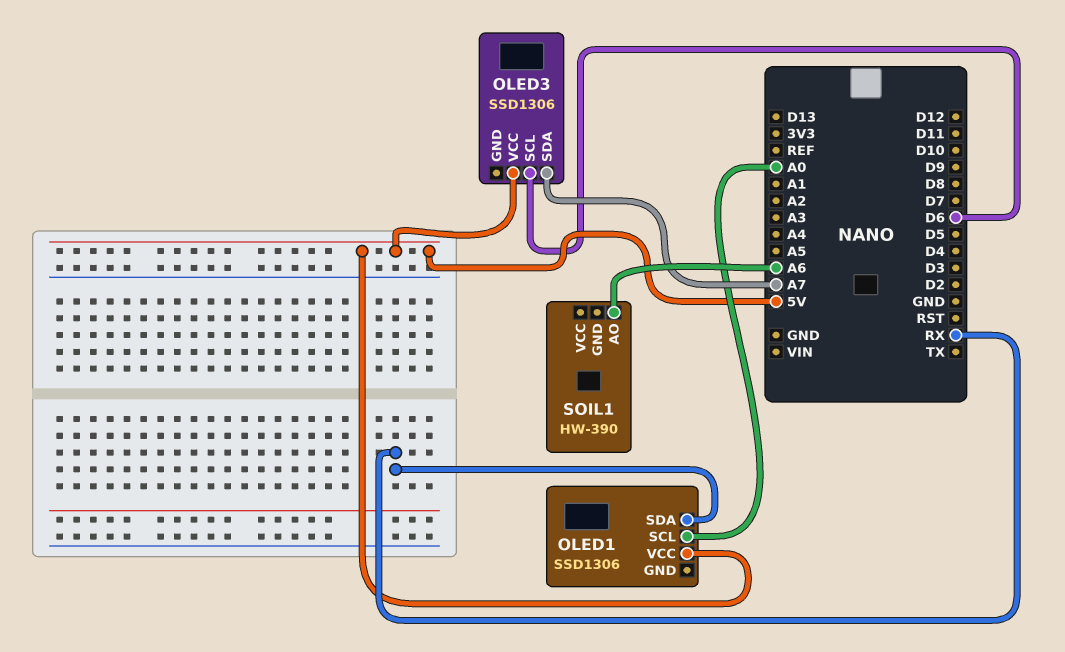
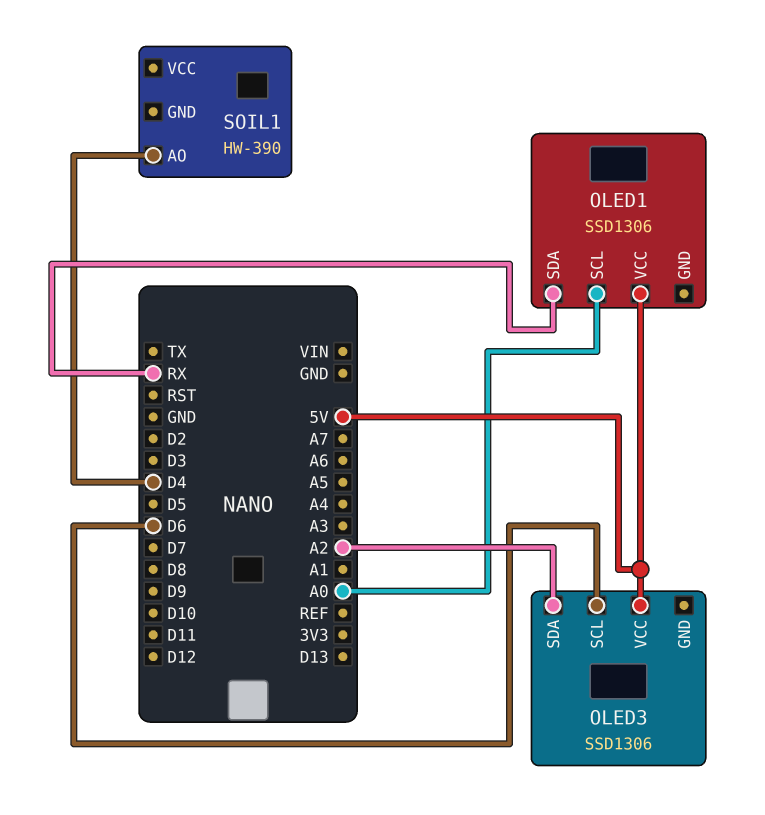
OLED3 pin SDA: A7 -> A2
SOIL1 pin AO: A6 -> D4

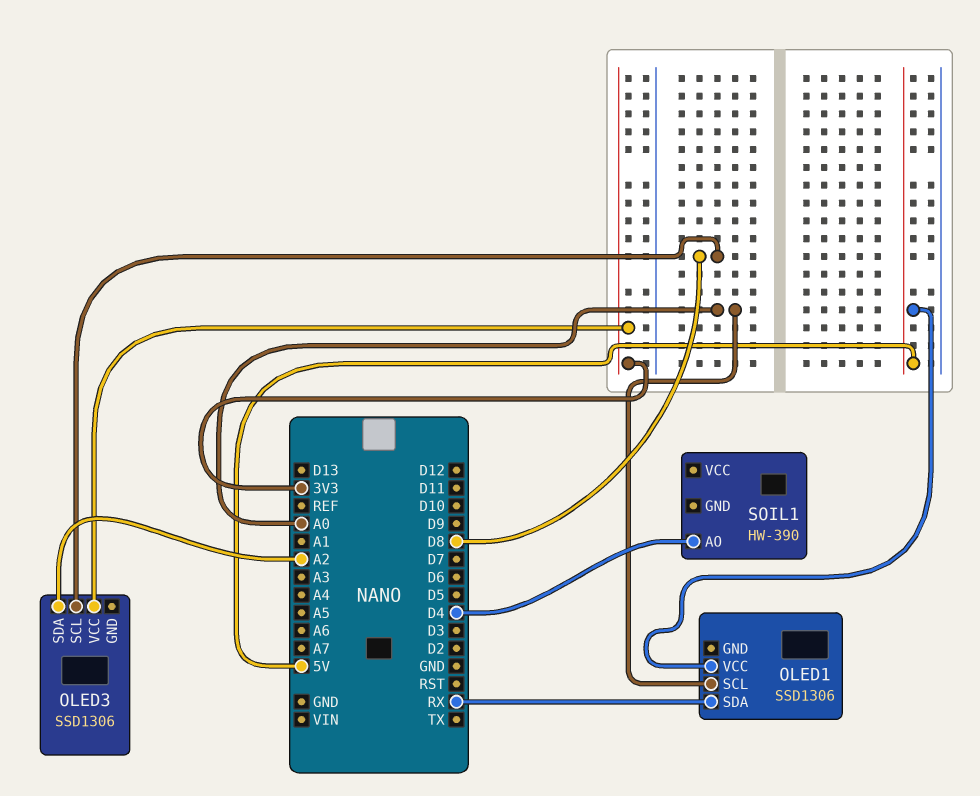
OLED3 pin SCL: D6 -> D8
OLED3 pin VCC: 5V -> 3V3

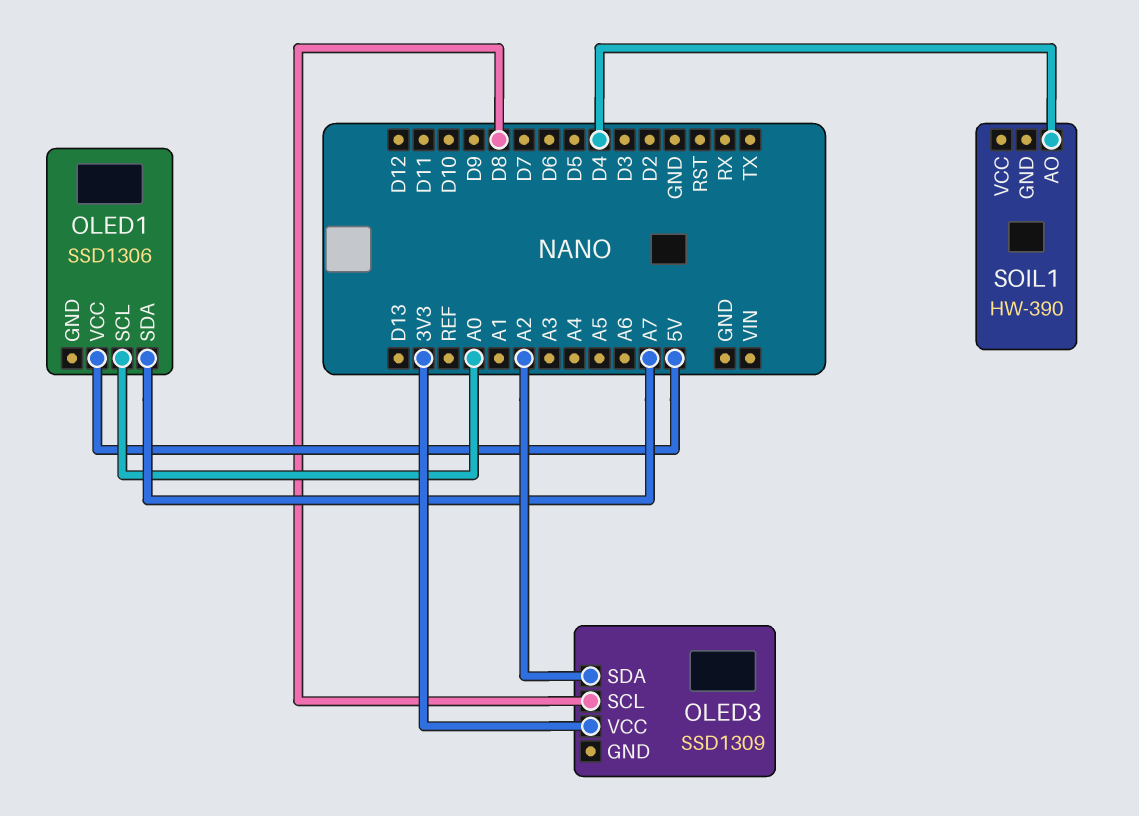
OLED1 pin SDA: RX -> A7
OLED3: SSD1306 -> SSD1309

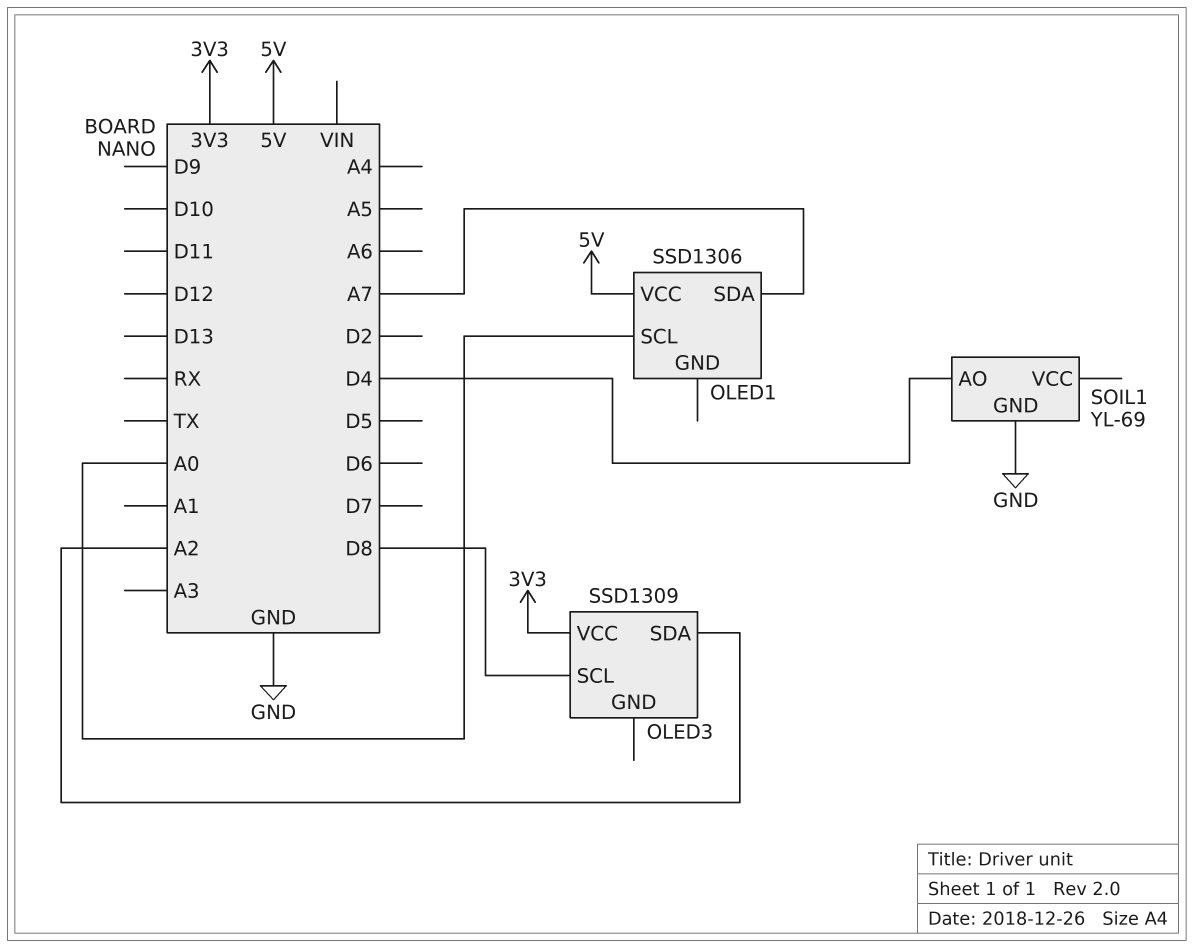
SOIL1: HW-390 -> YL-69
SOIL1 pin GND: none -> GND

